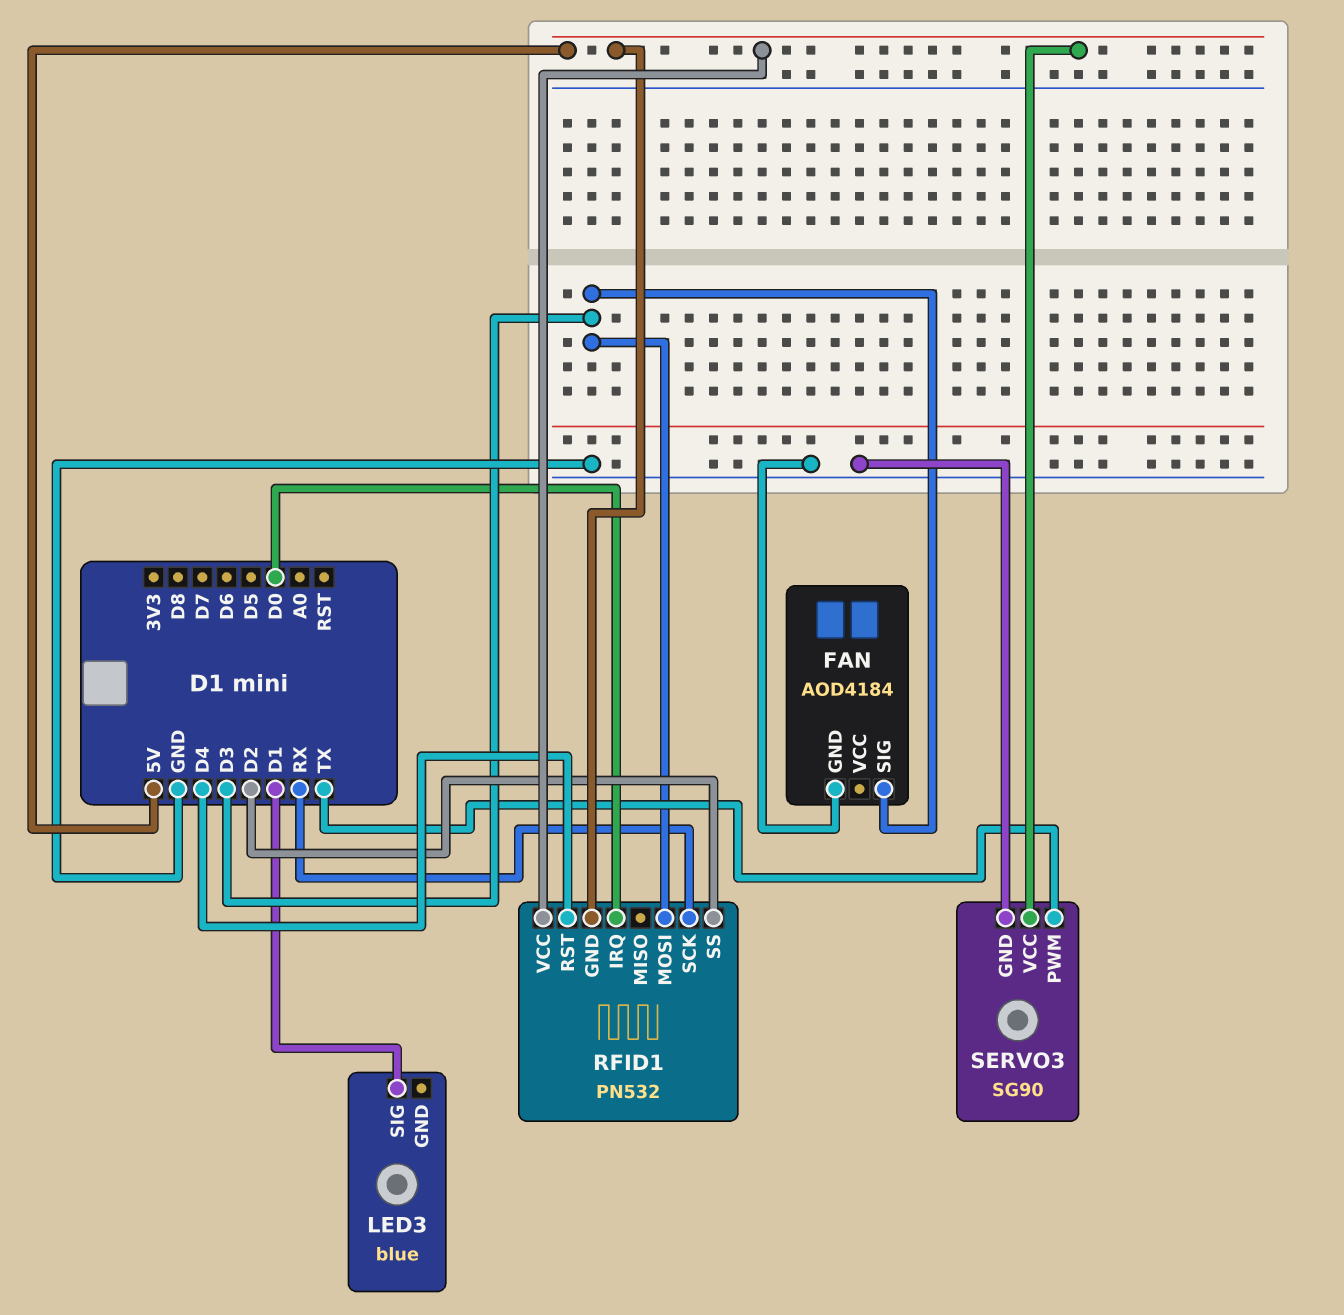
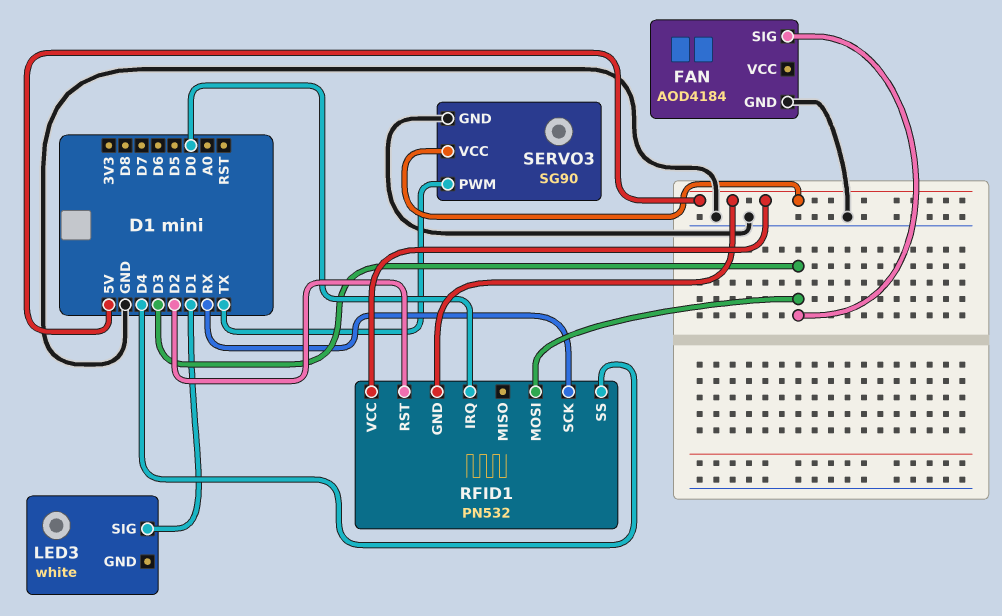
LED3: blue -> white
RFID1 pin RST: D4 -> D2
RFID1 pin SS: D2 -> D4

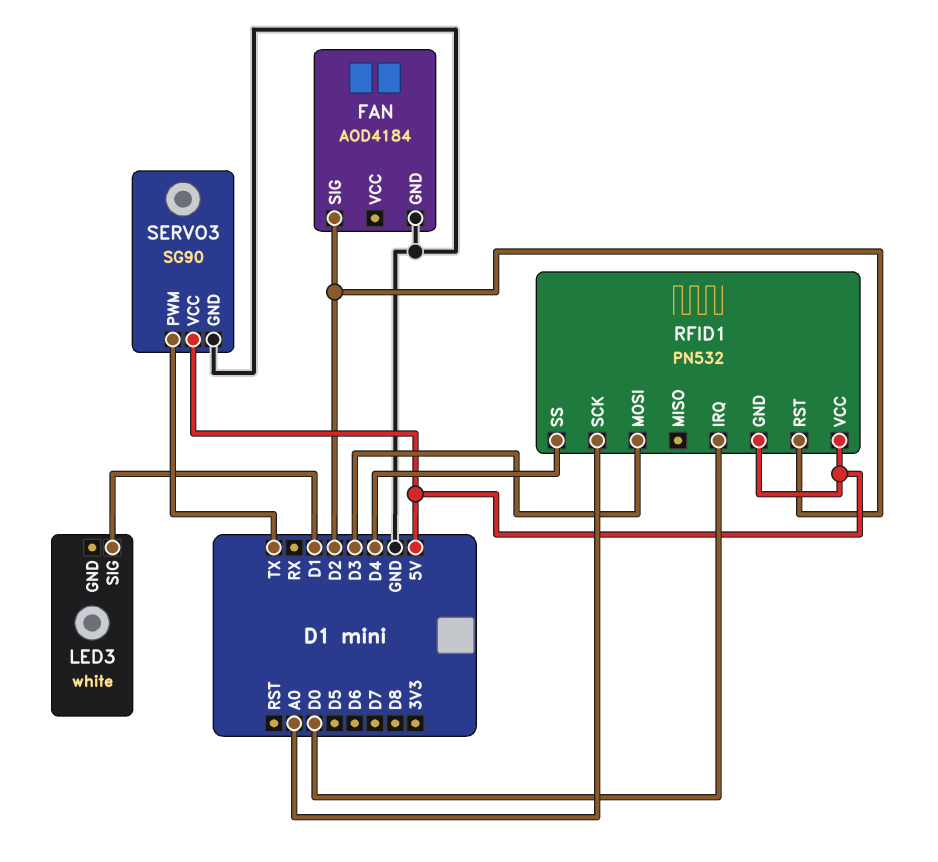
FAN pin SIG: D3 -> D2
RFID1 pin SCK: RX -> A0

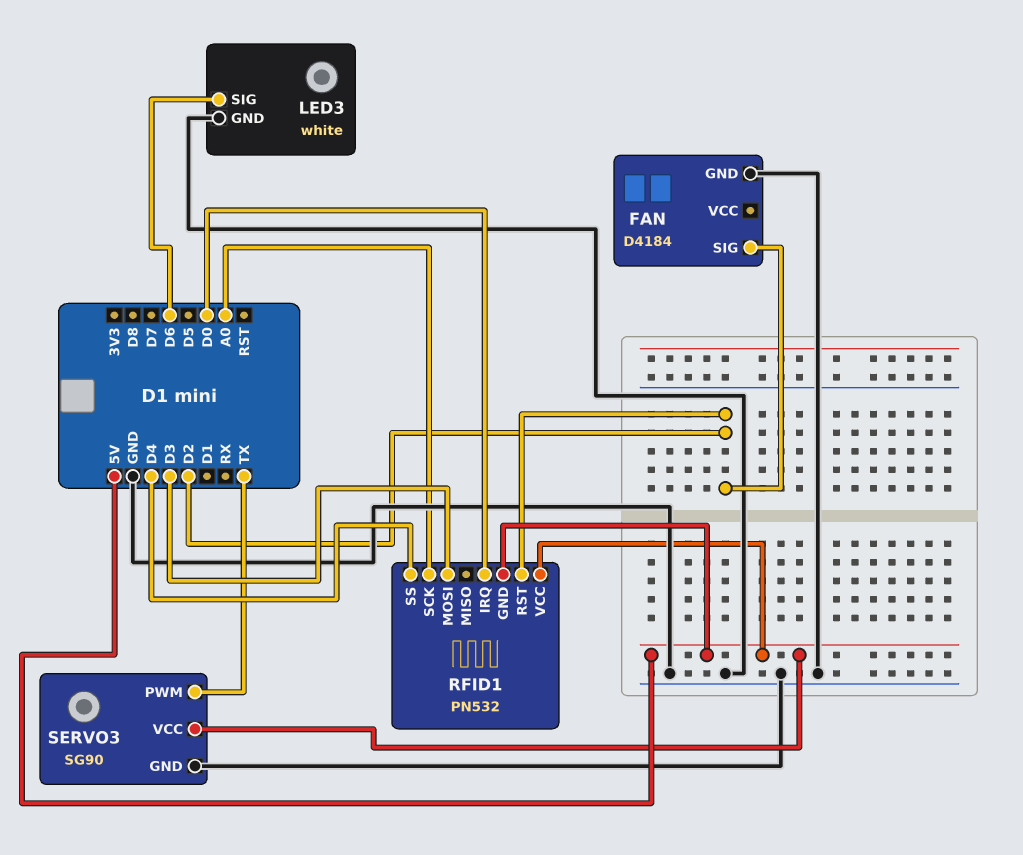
FAN: AOD4184 -> D4184
LED3 pin GND: none -> GND
LED3 pin SIG: D1 -> D6

